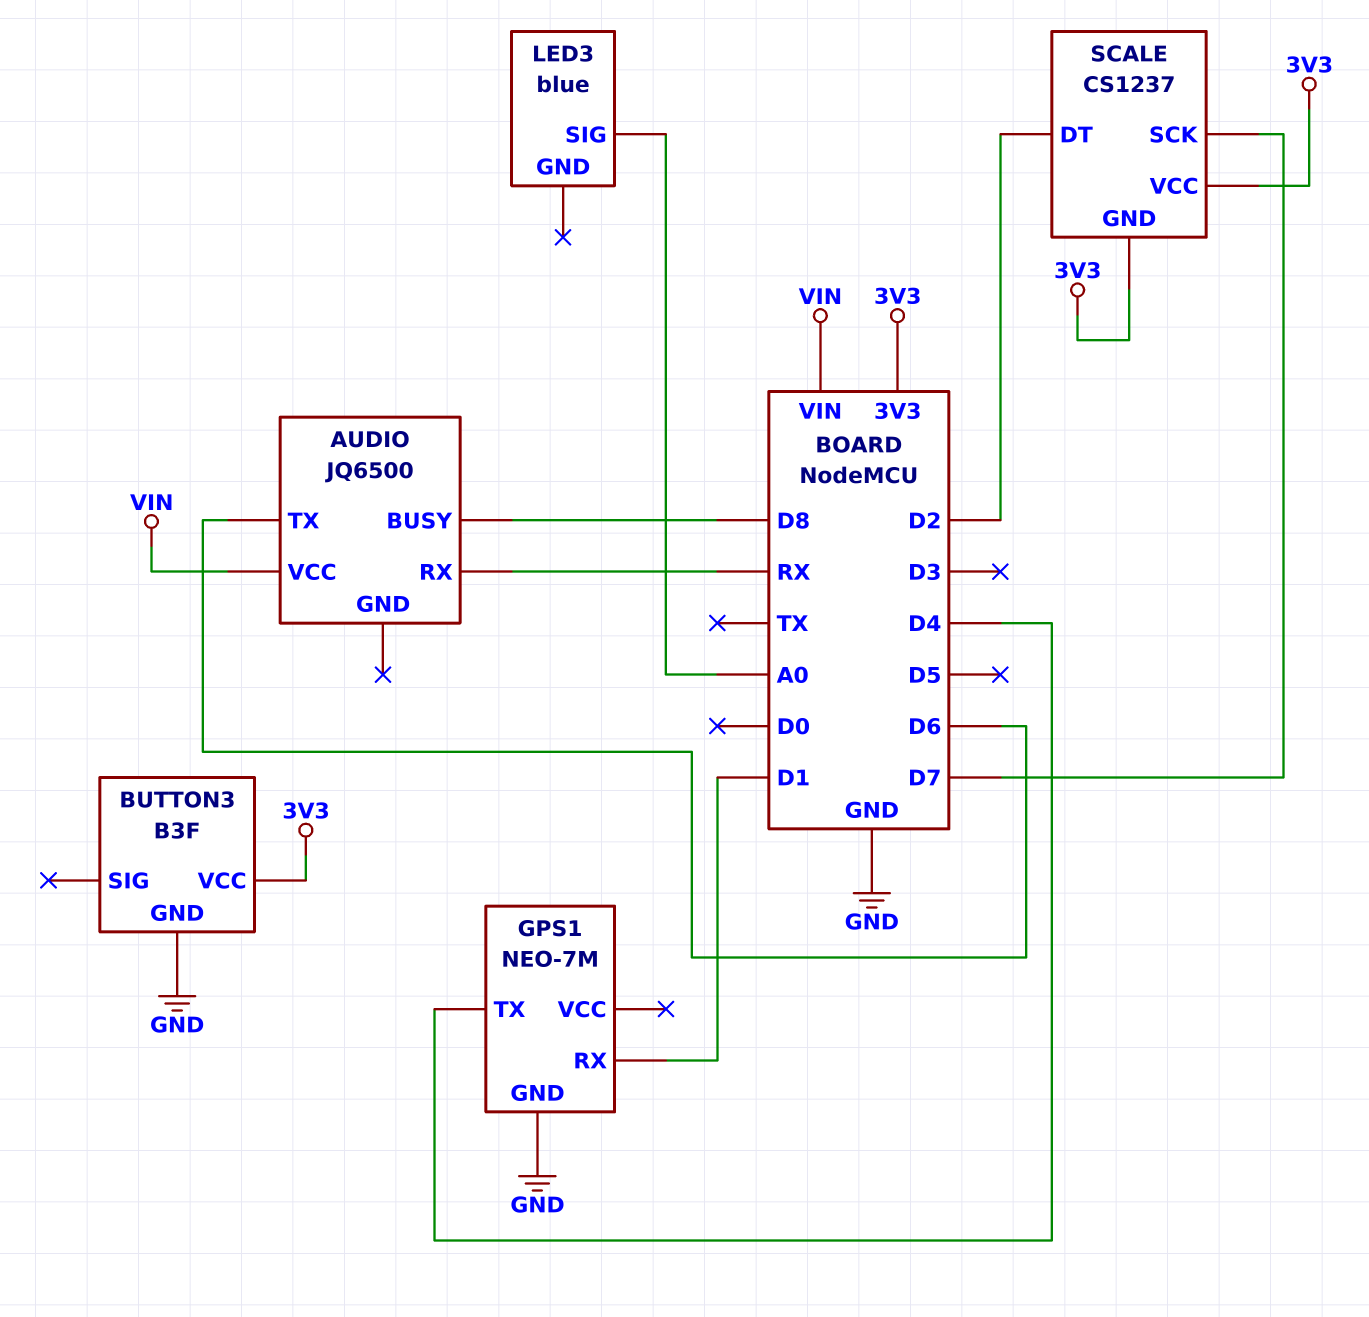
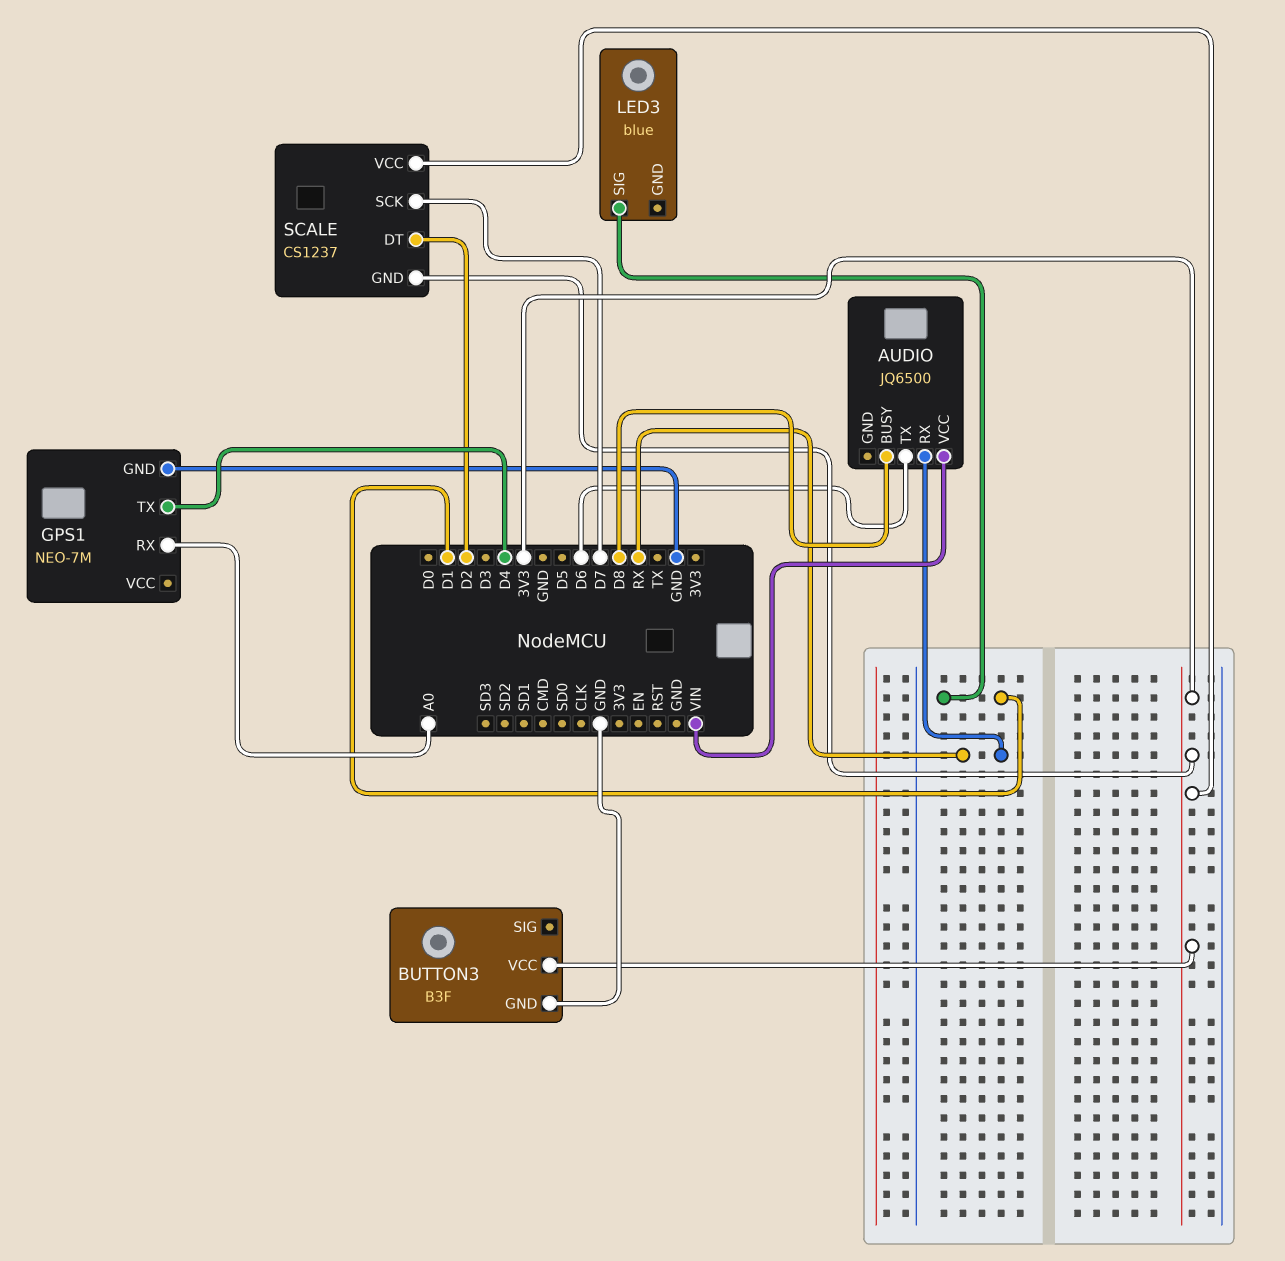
GPS1 pin RX: D1 -> A0
LED3 pin SIG: A0 -> D1

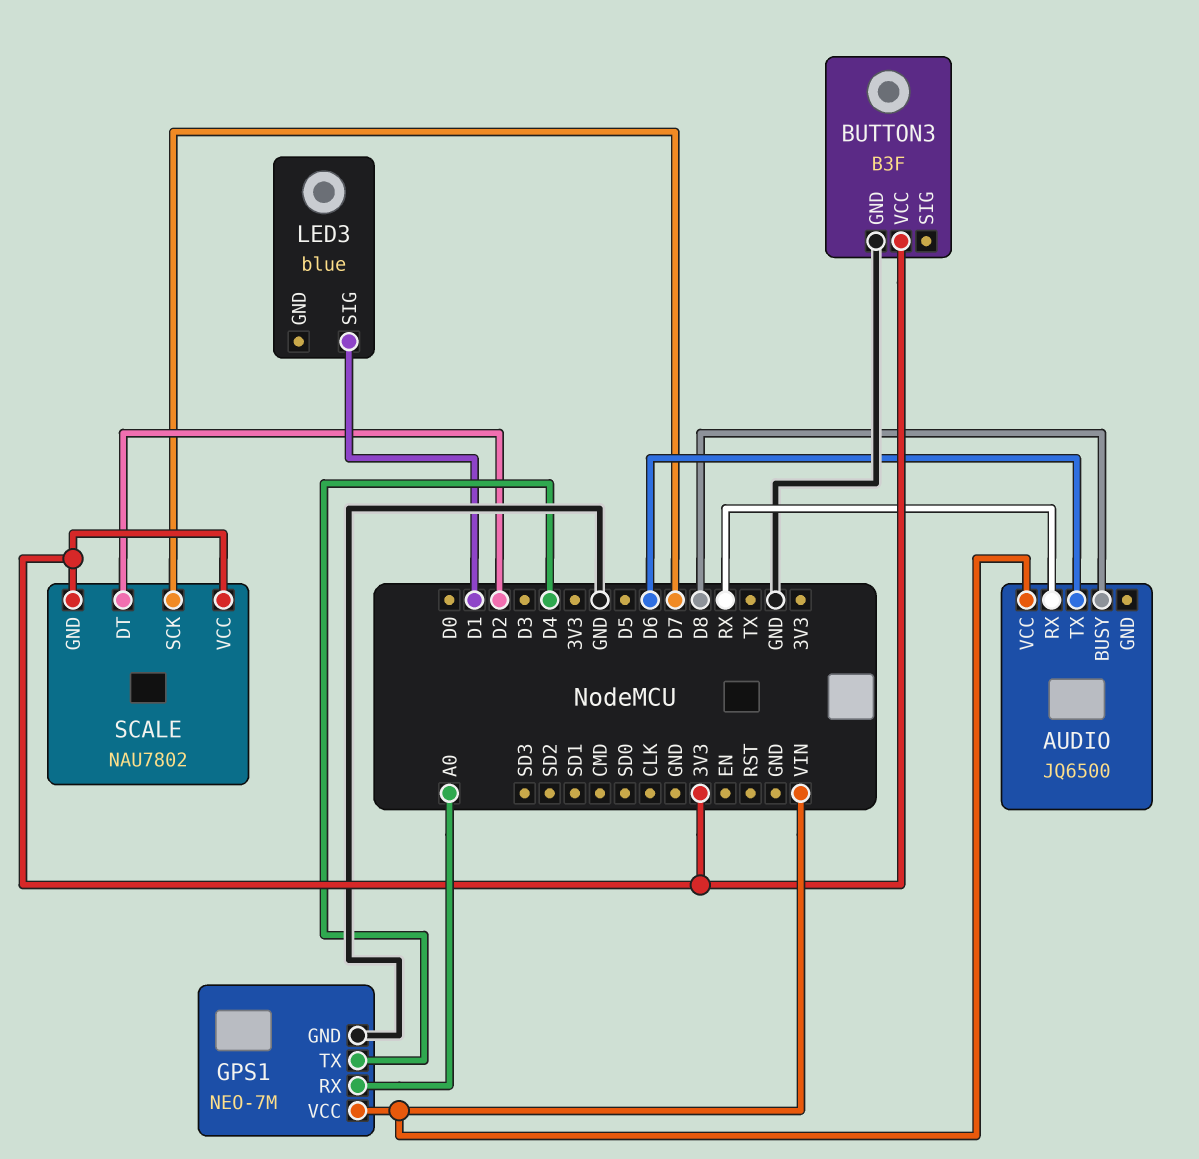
GPS1 pin VCC: none -> VIN
SCALE: CS1237 -> NAU7802

